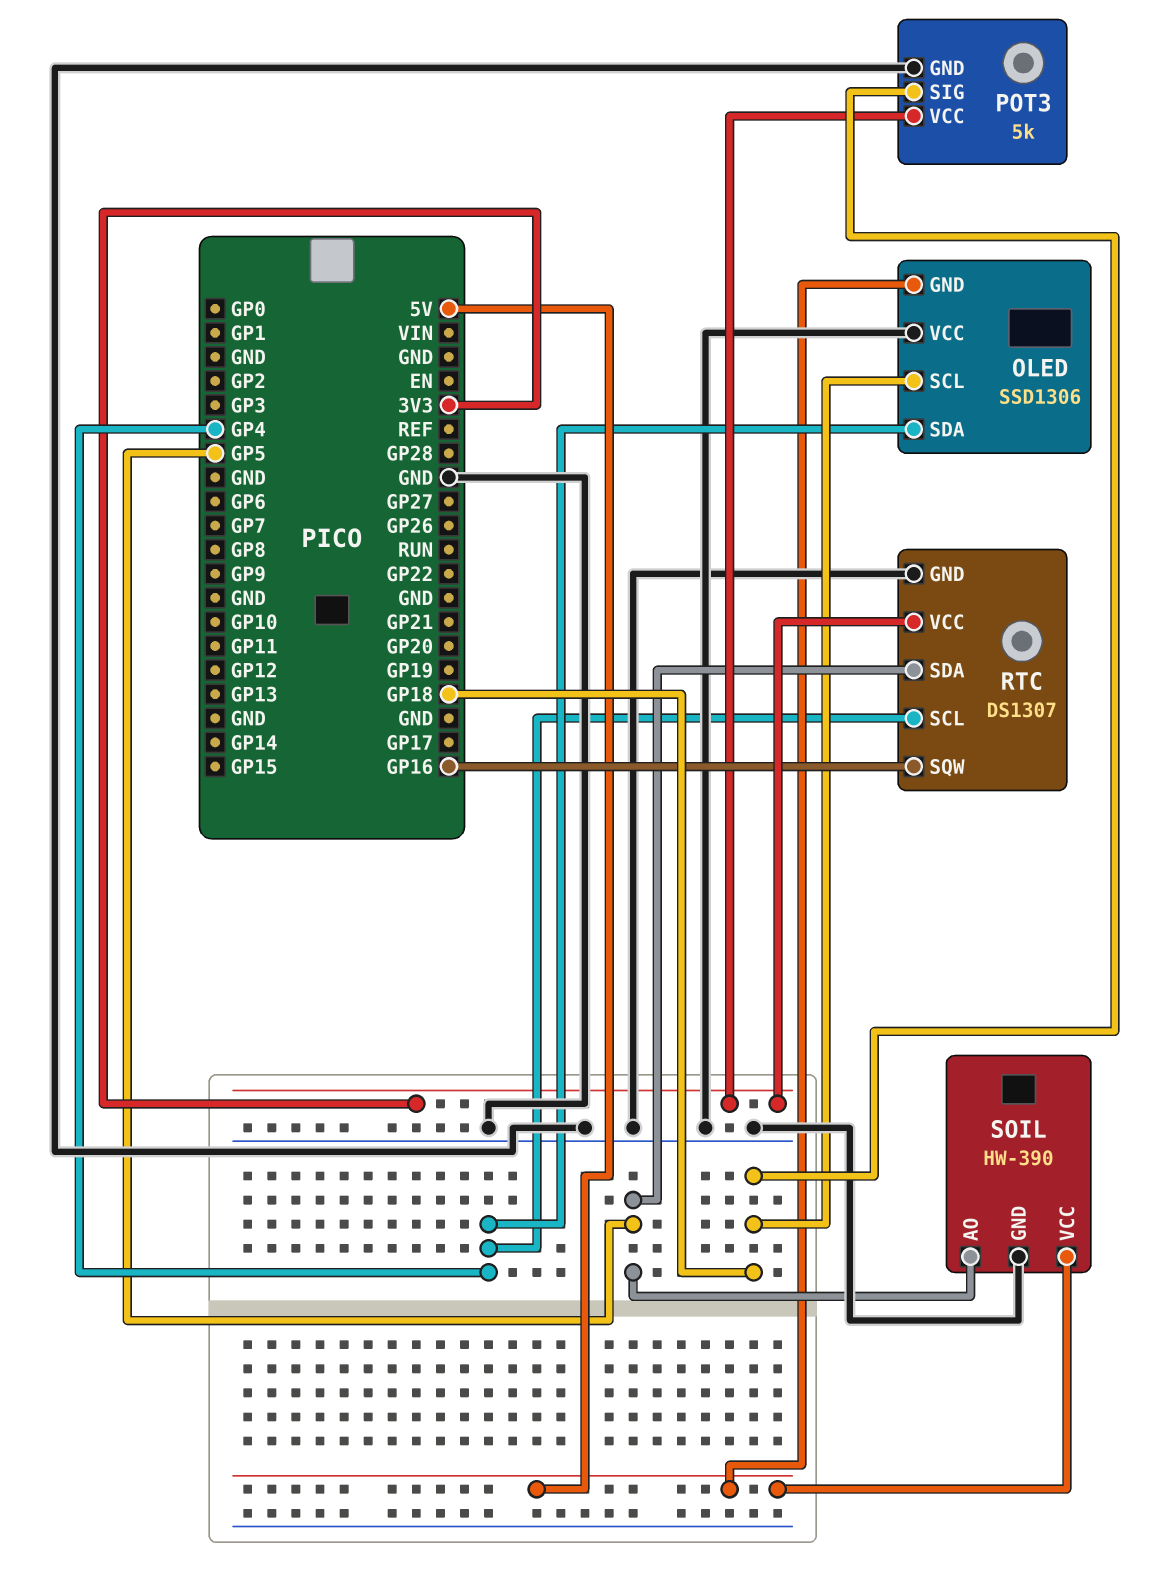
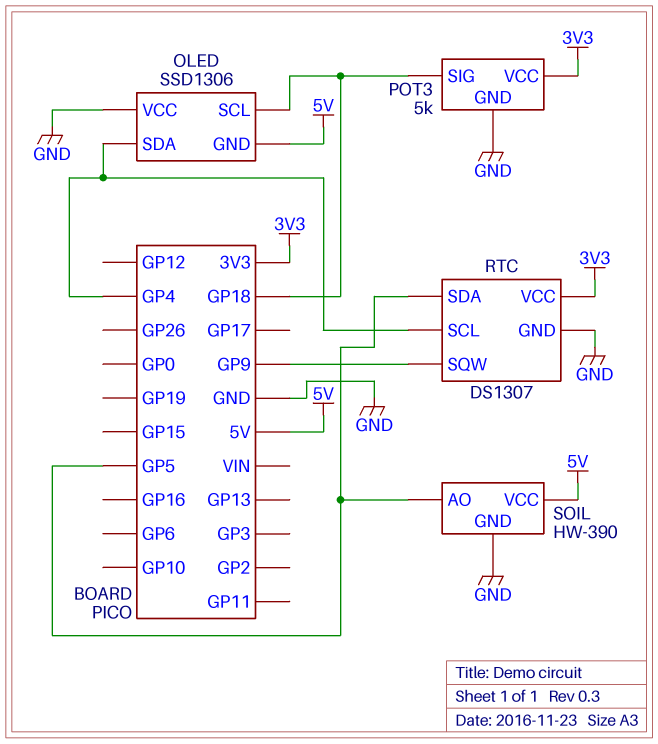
RTC pin SQW: GP16 -> GP9

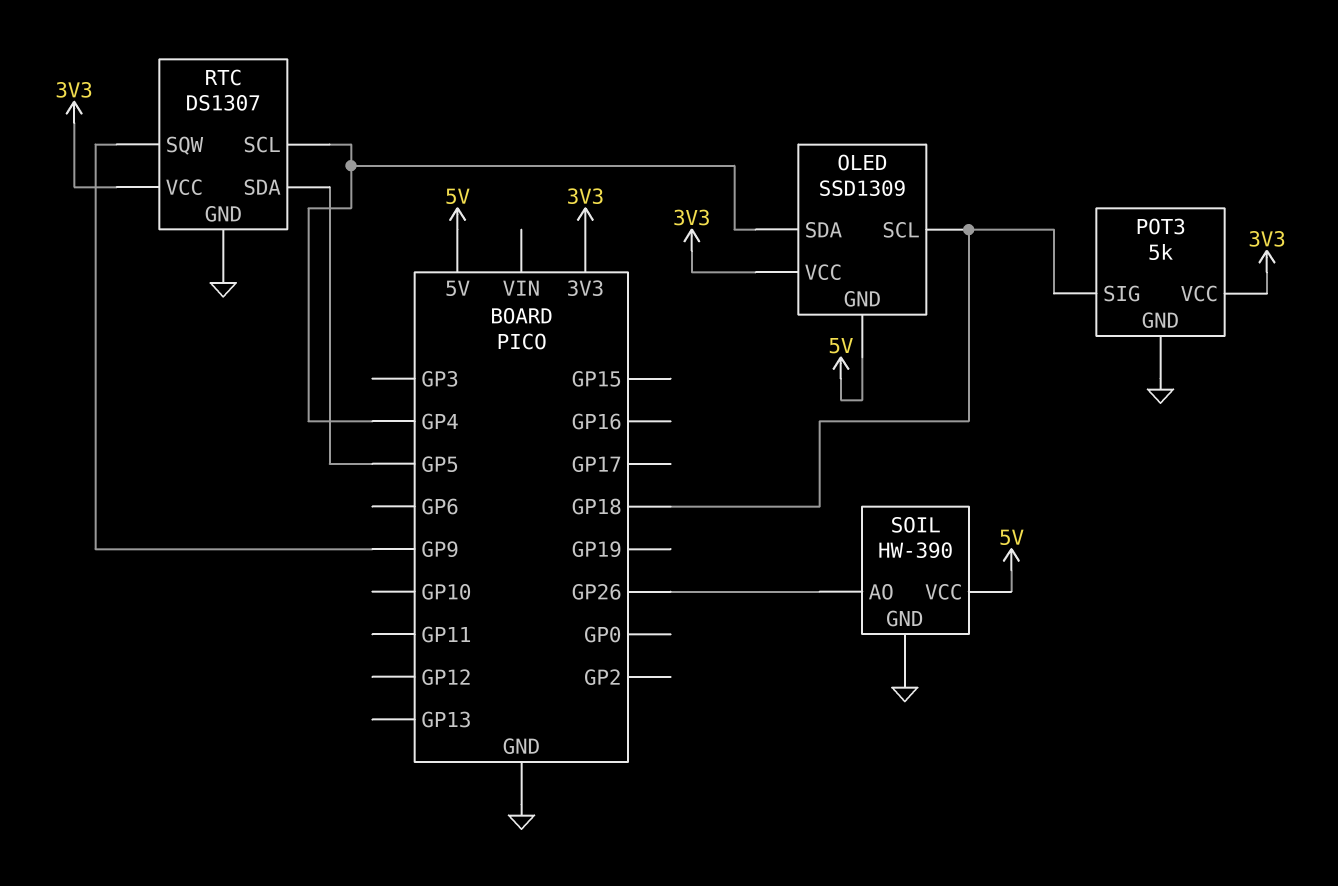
OLED: SSD1306 -> SSD1309
OLED pin VCC: GND -> 3V3
SOIL pin AO: GP5 -> GP26

